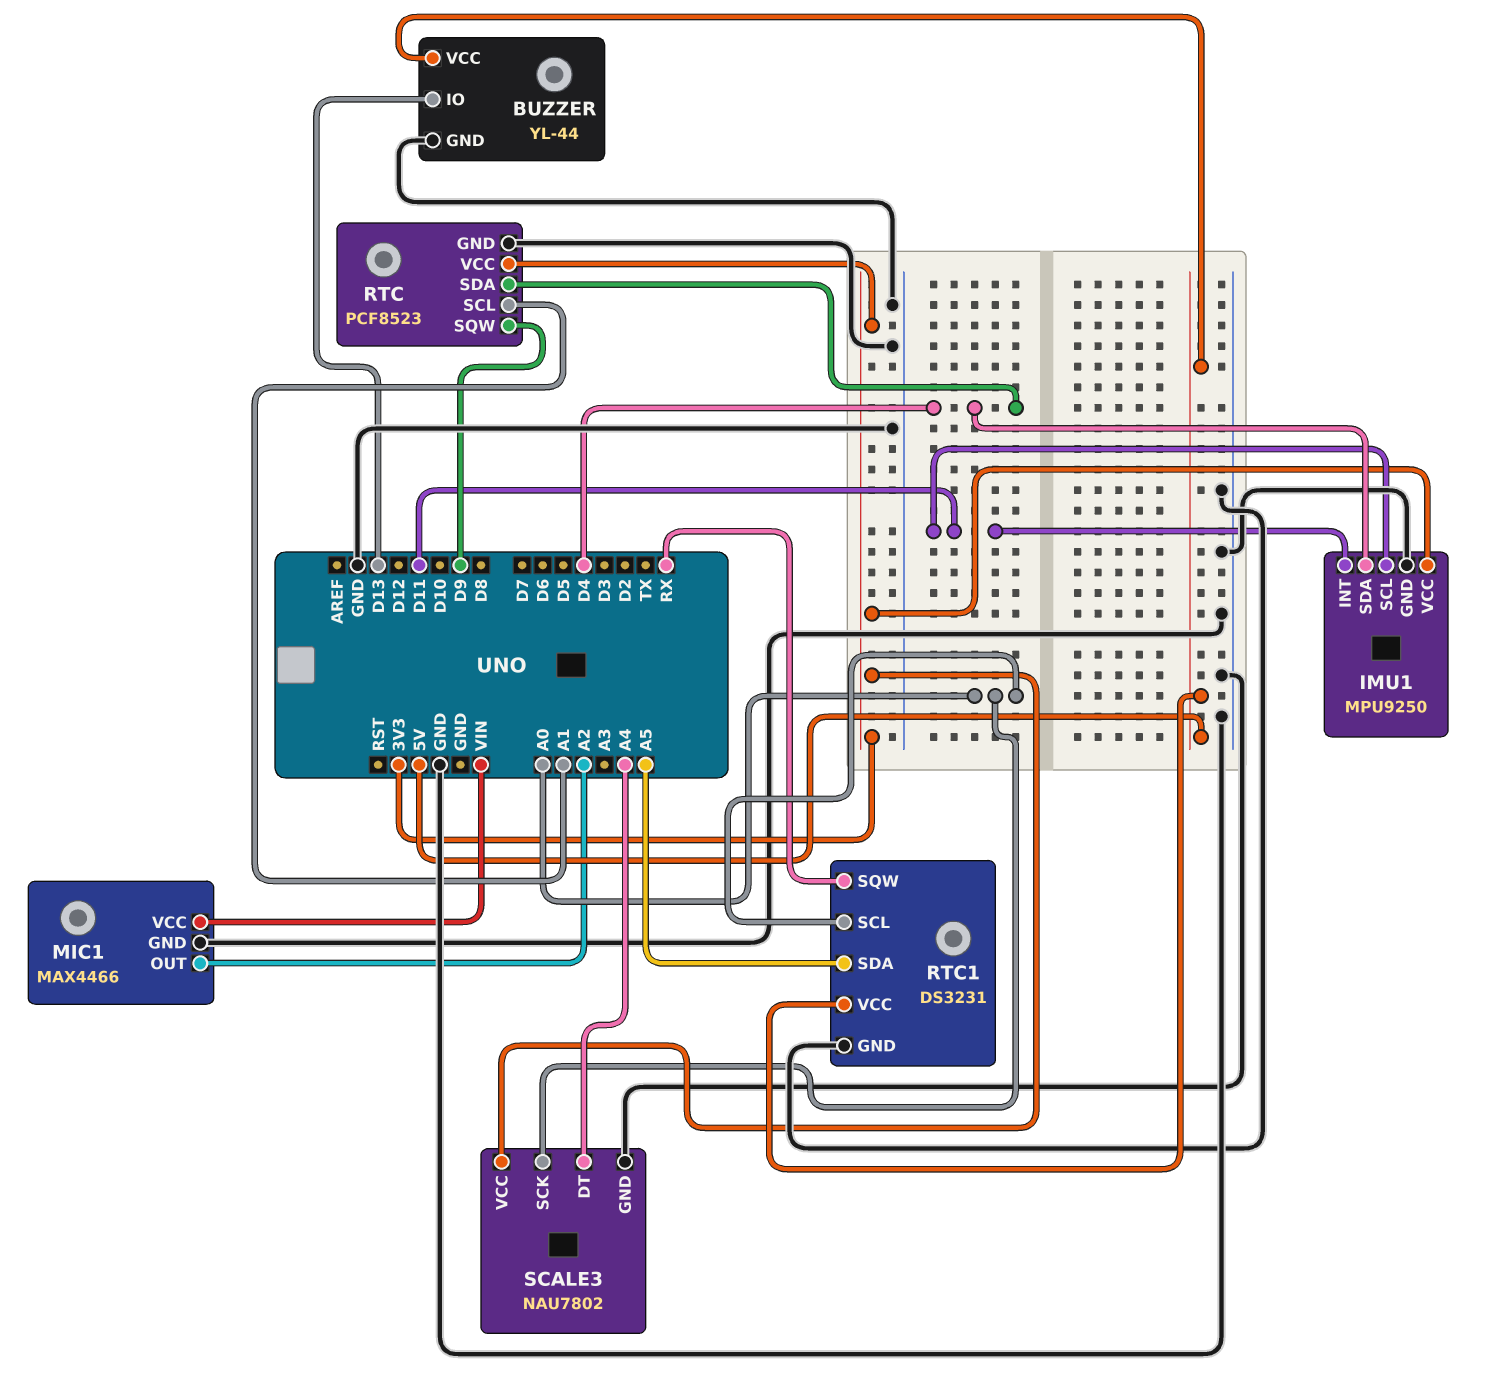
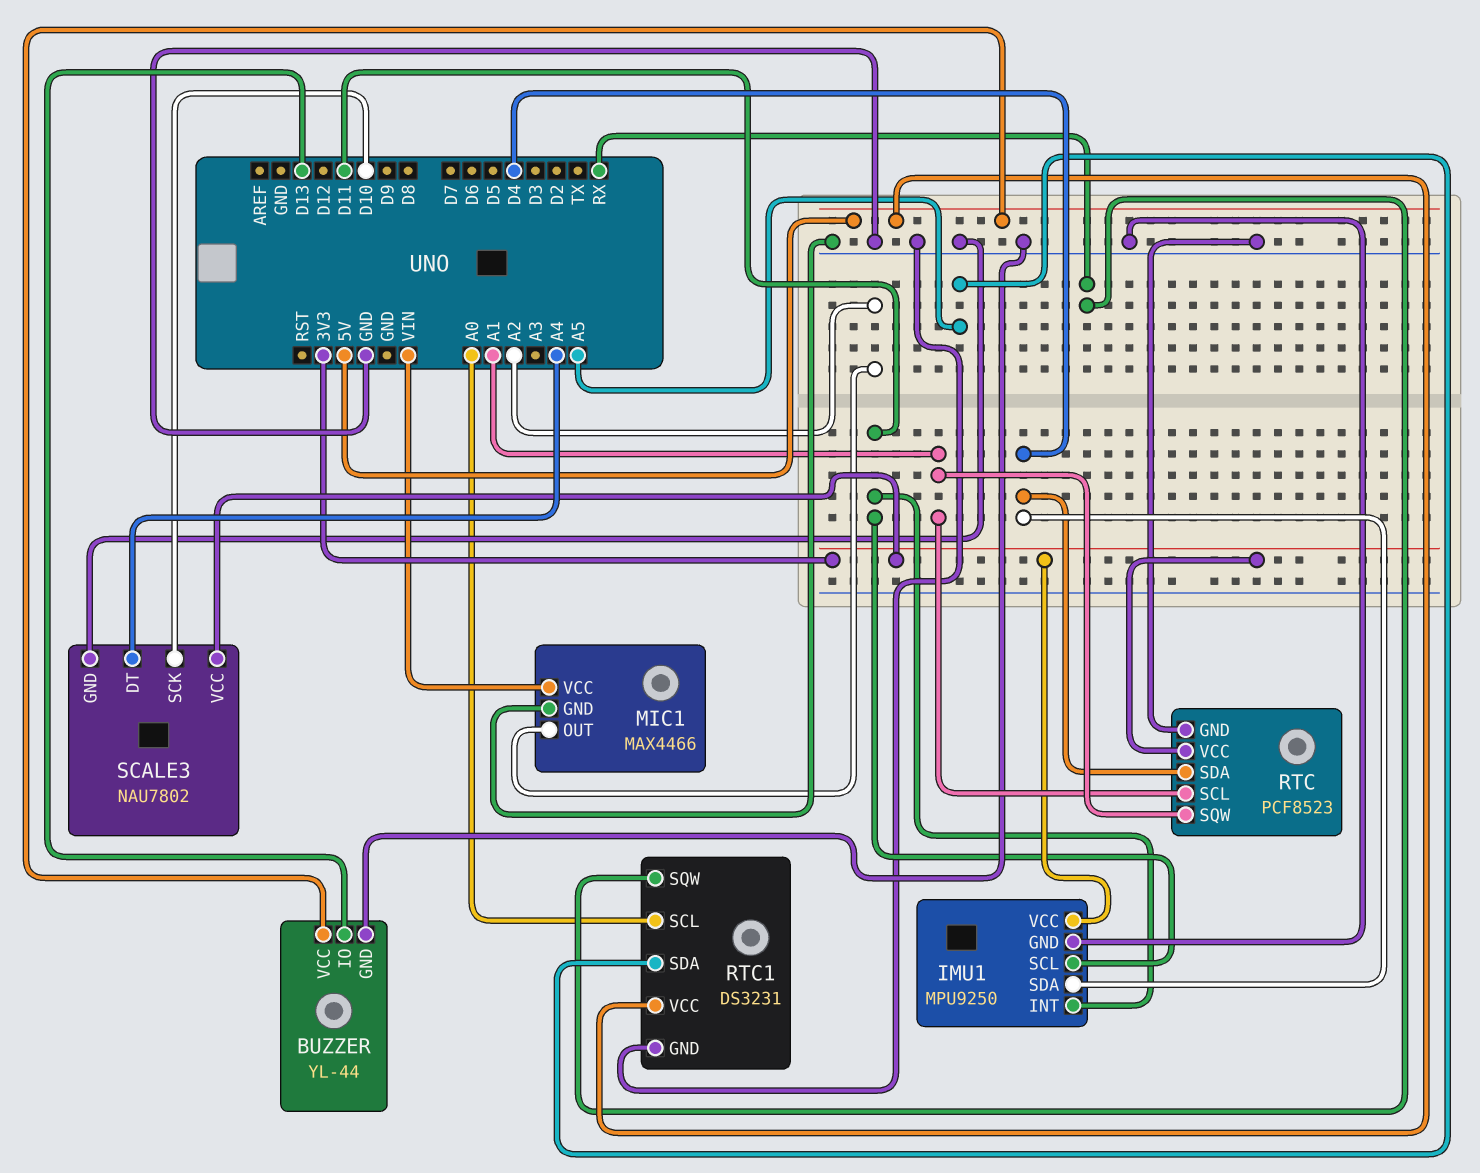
RTC pin SQW: D9 -> A1
SCALE3 pin SCK: A0 -> D10

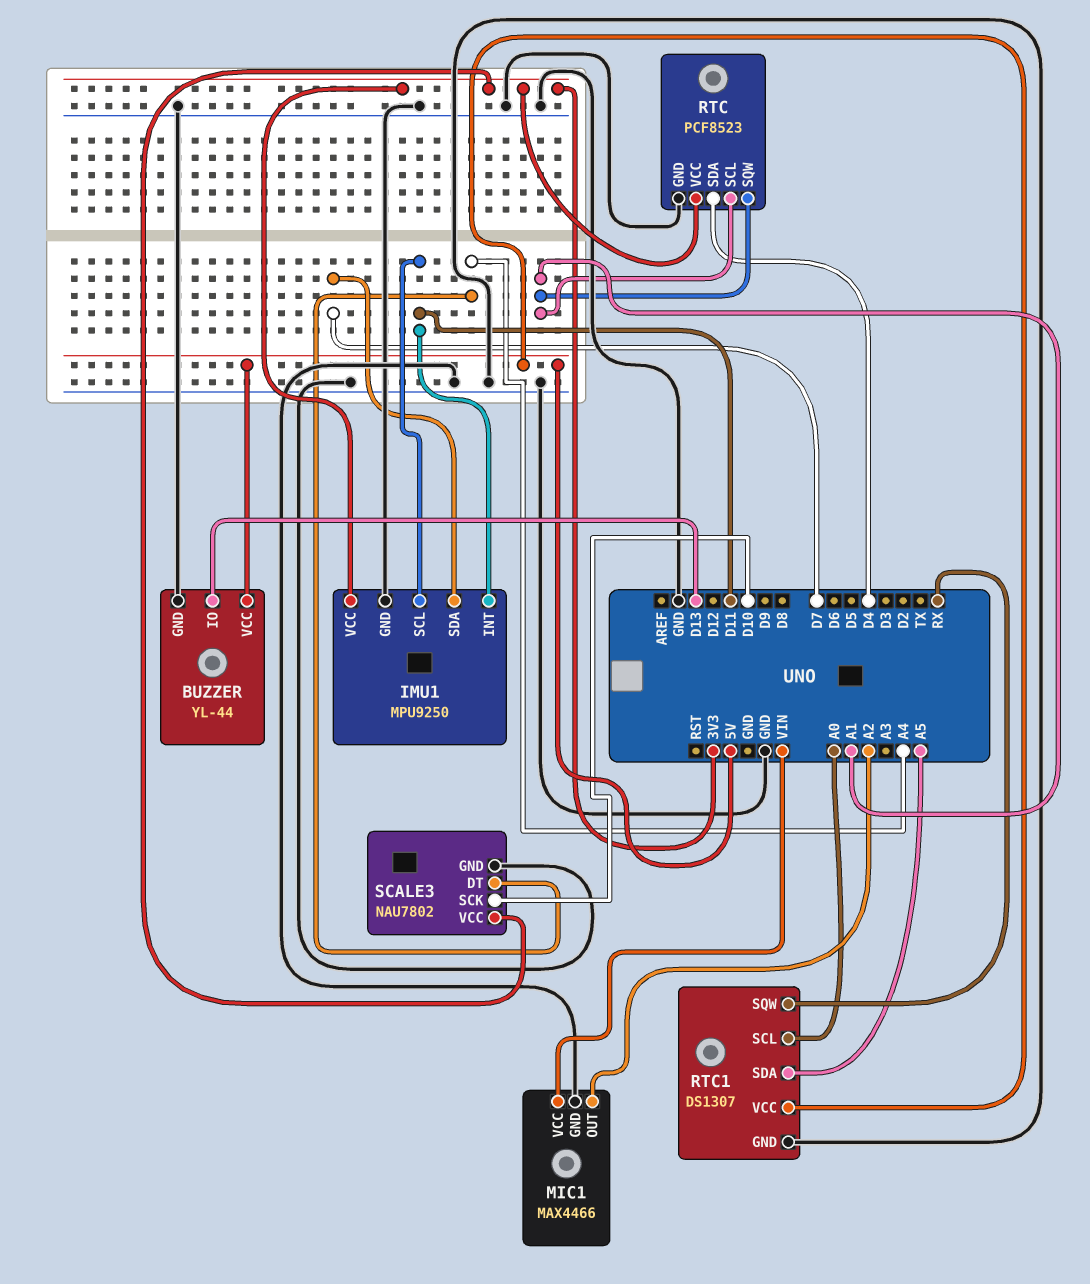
IMU1 pin SDA: D4 -> D7
RTC1: DS3231 -> DS1307

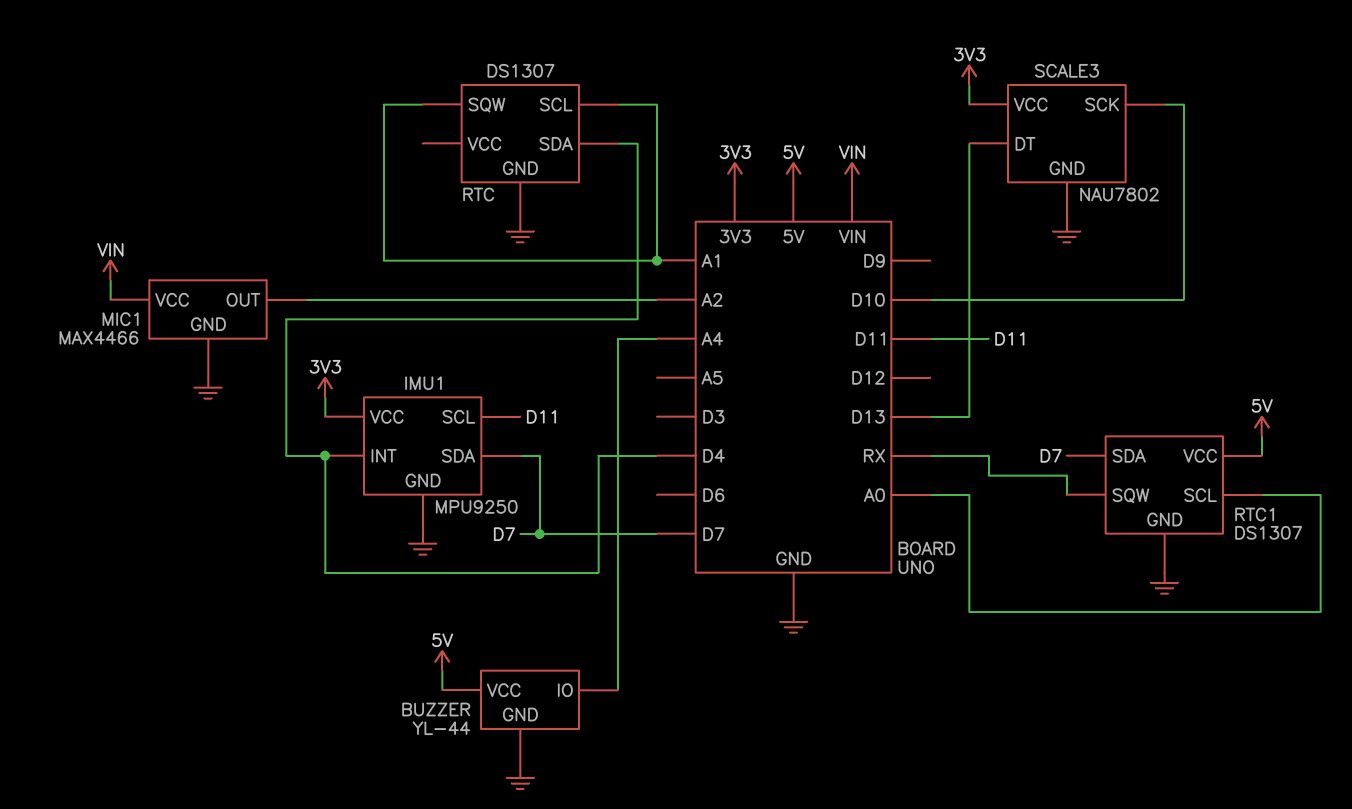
BUZZER pin IO: D13 -> A4
IMU1 pin INT: D11 -> D4
RTC: PCF8523 -> DS1307
RTC pin VCC: 3V3 -> none
RTC1 pin SDA: A5 -> D7
SCALE3 pin DT: A4 -> D13

